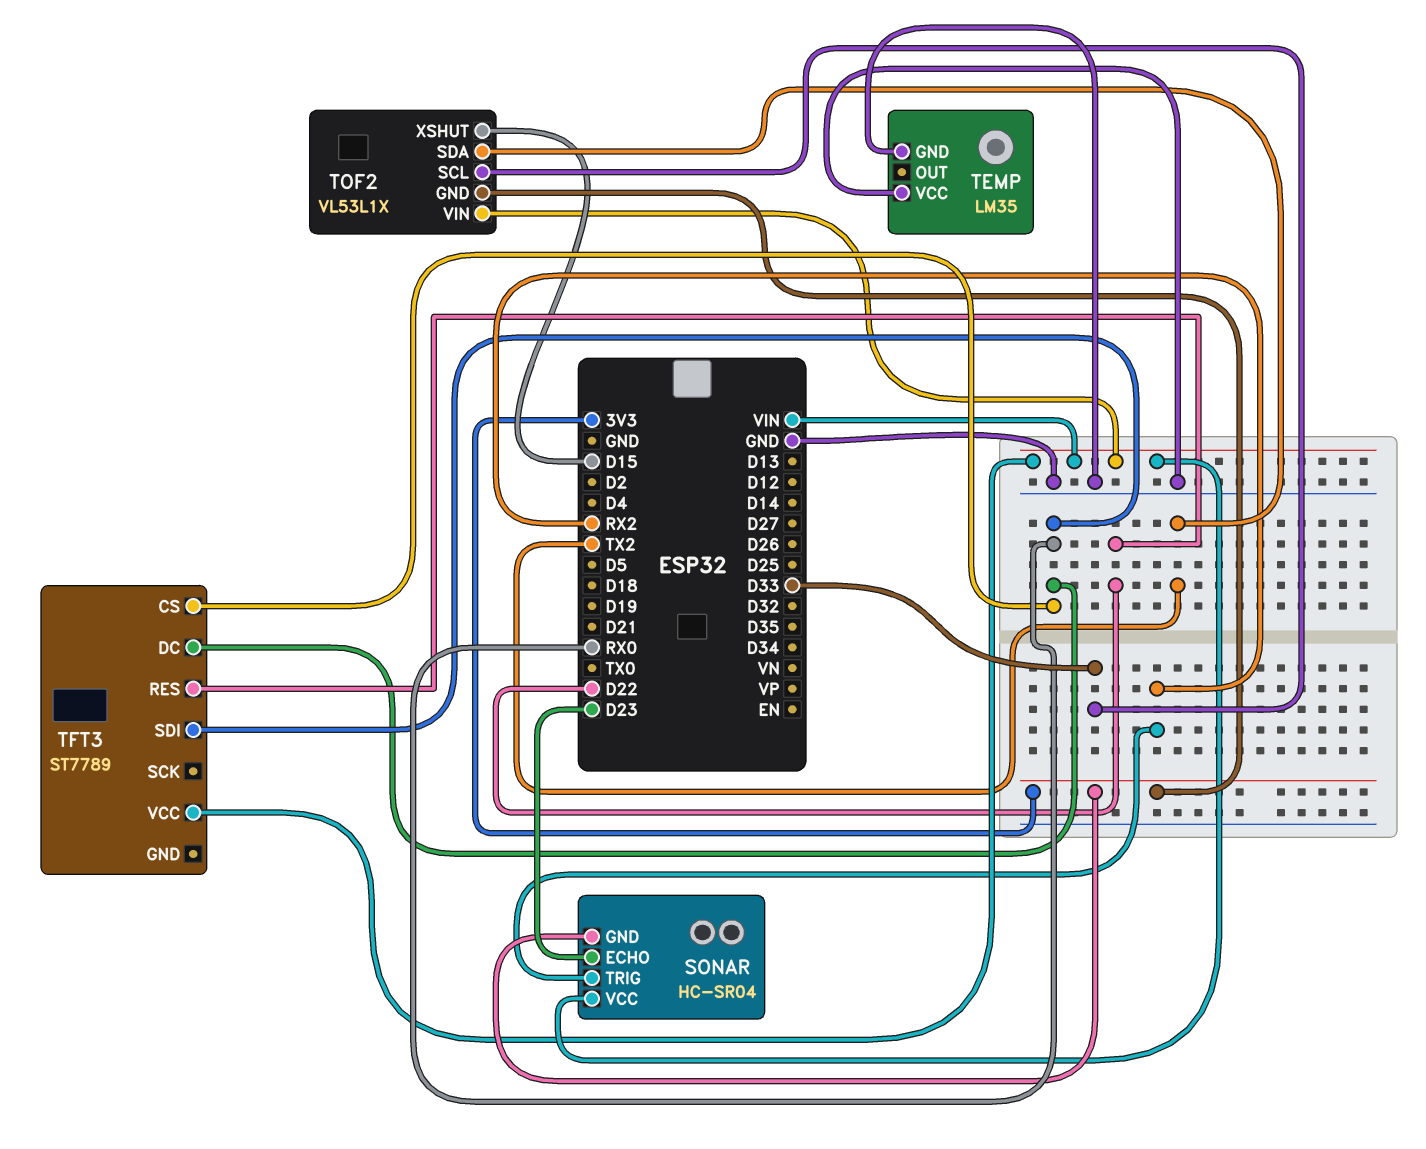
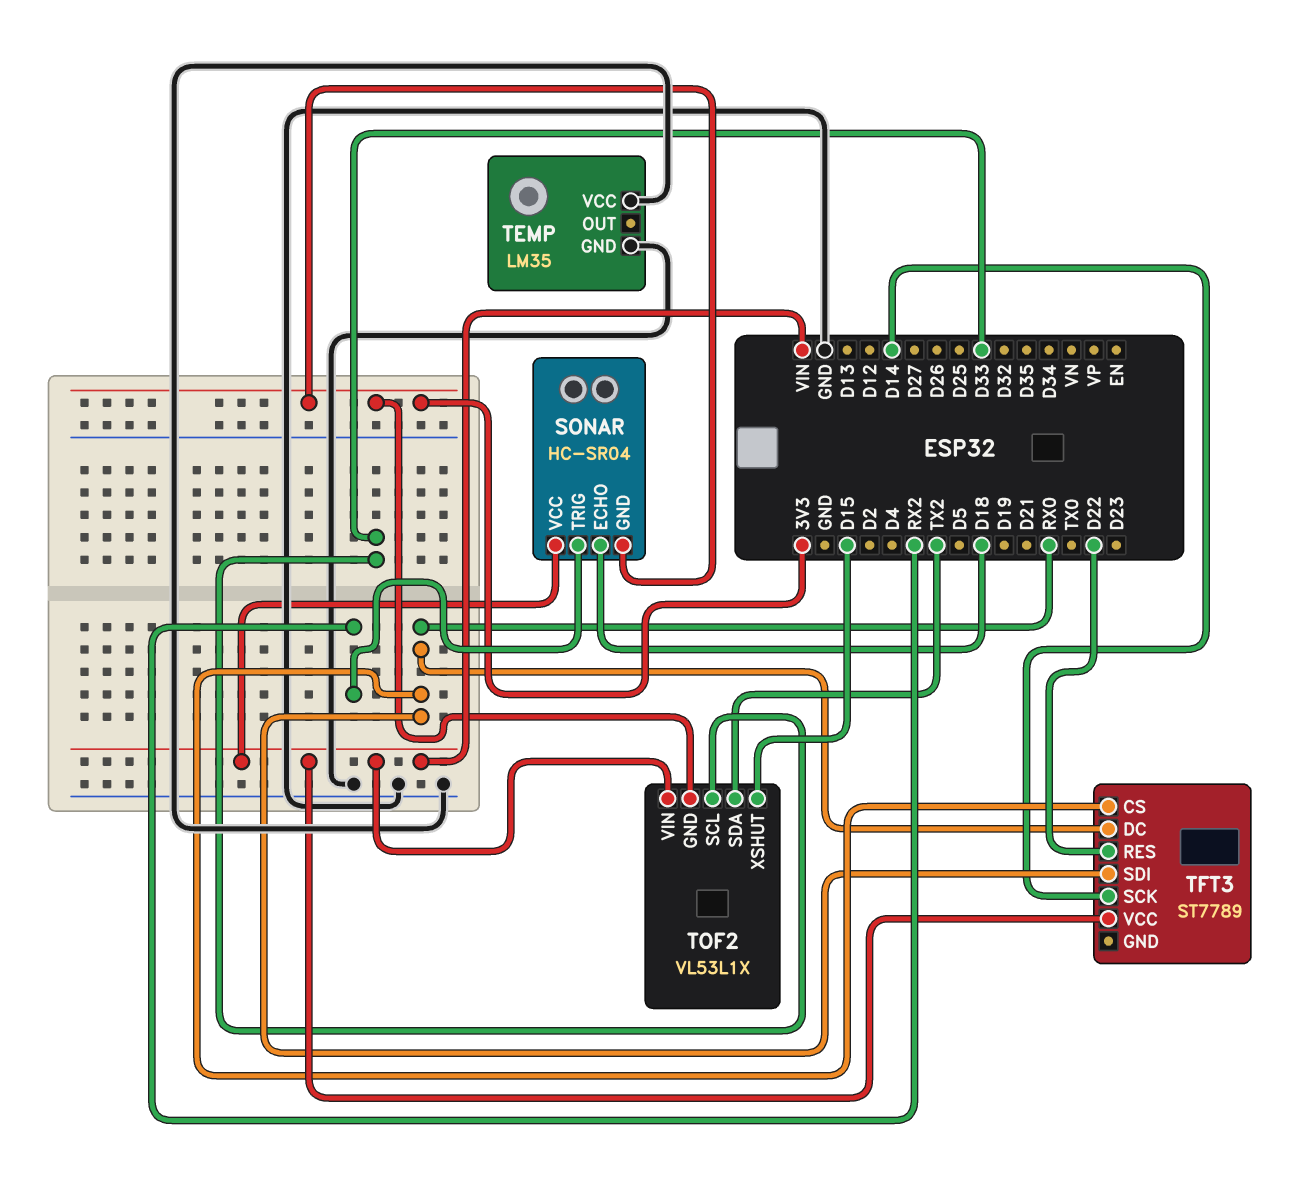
SONAR pin ECHO: D23 -> D18
TFT3 pin SCK: none -> D14

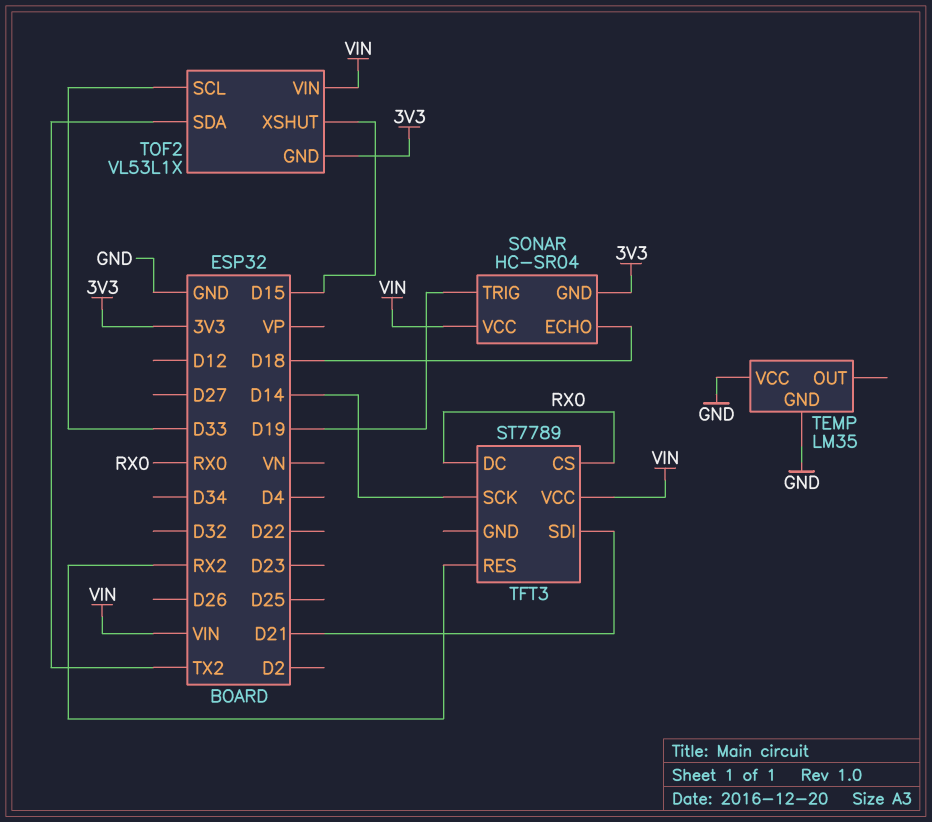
SONAR pin TRIG: RX2 -> D19
TFT3 pin RES: D22 -> RX2
TFT3 pin SDI: RX0 -> D21

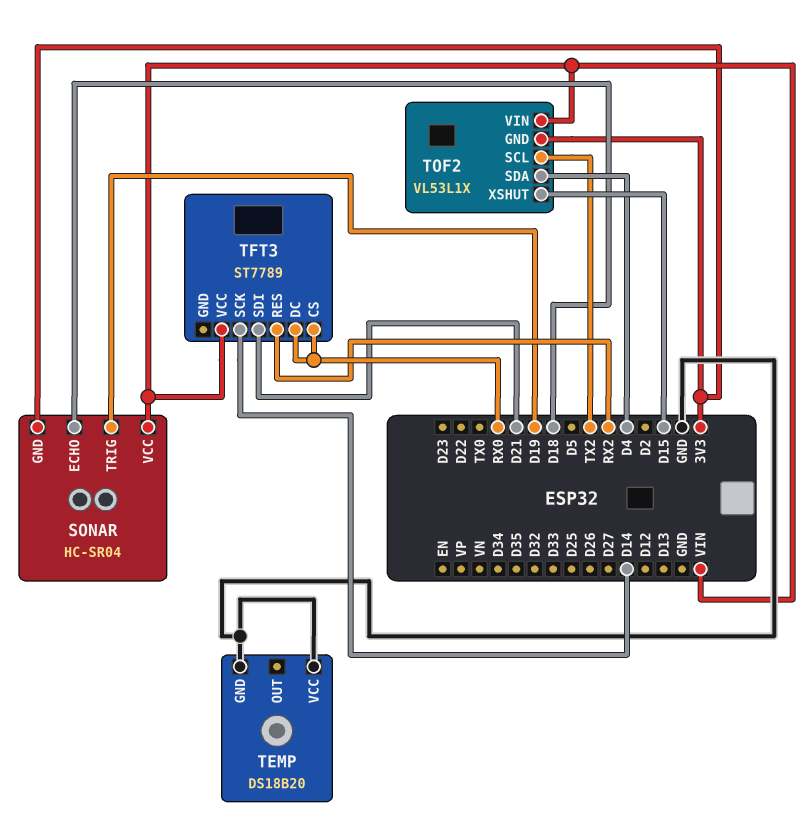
TEMP: LM35 -> DS18B20
TOF2 pin SCL: D33 -> TX2
TOF2 pin SDA: TX2 -> D4

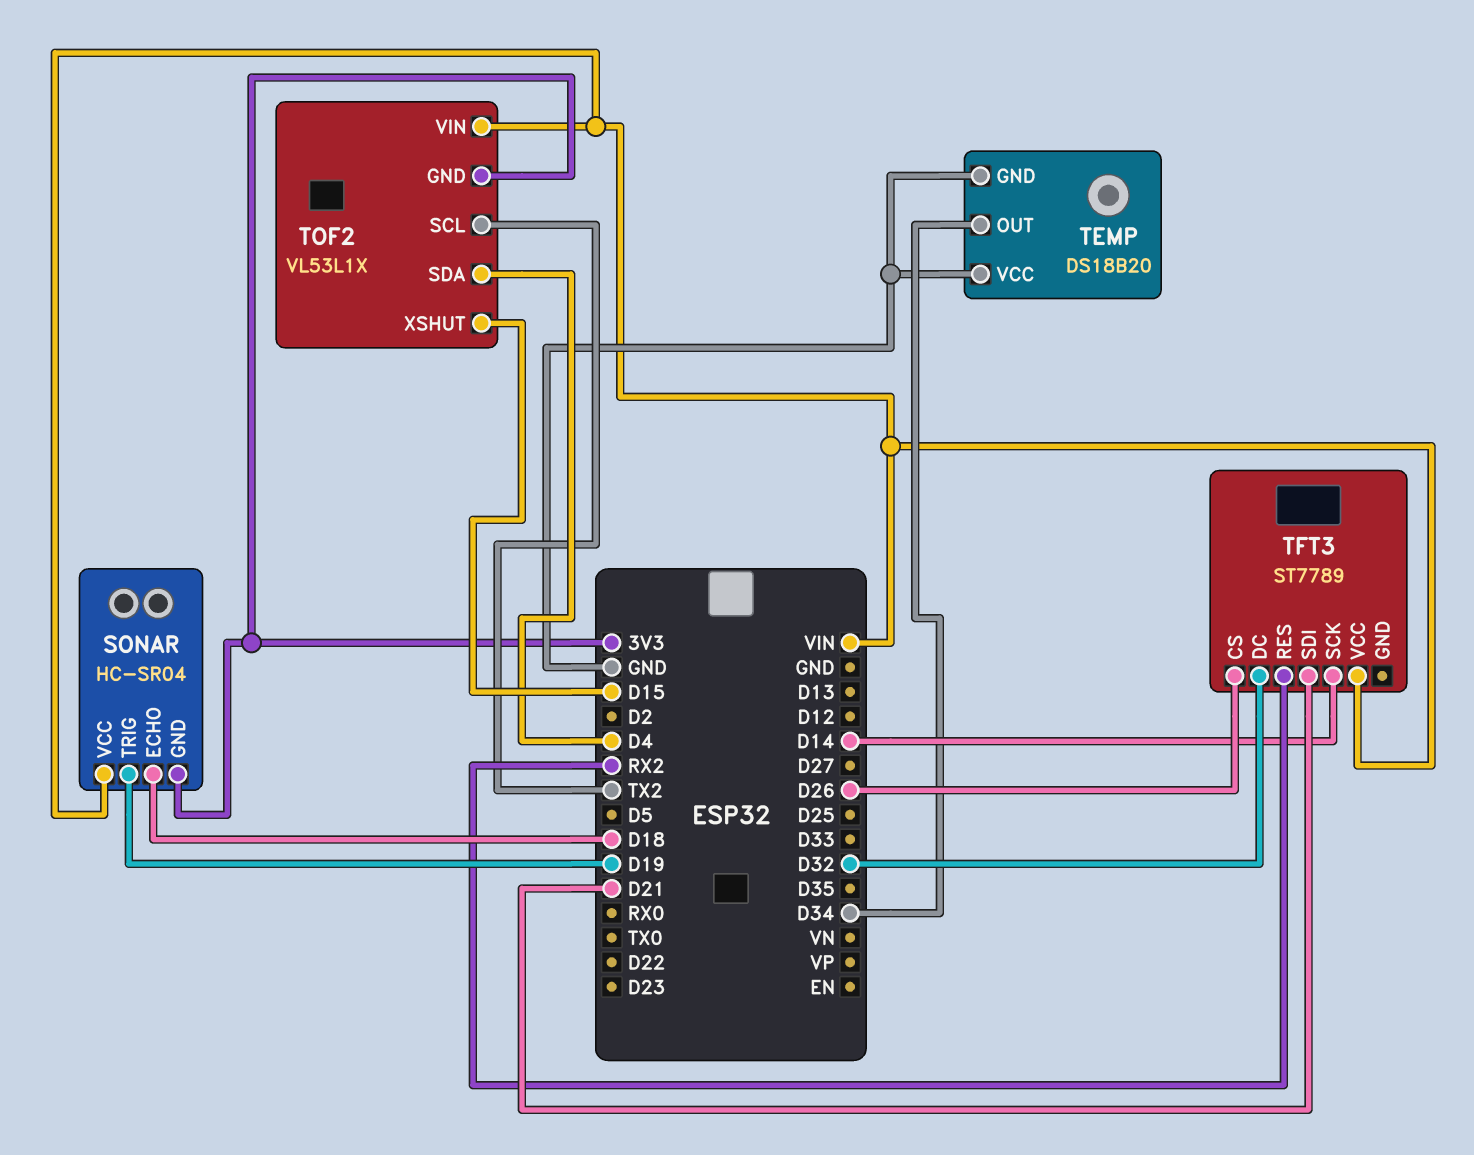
TEMP pin OUT: none -> D34
TFT3 pin CS: RX0 -> D26
TFT3 pin DC: RX0 -> D32

